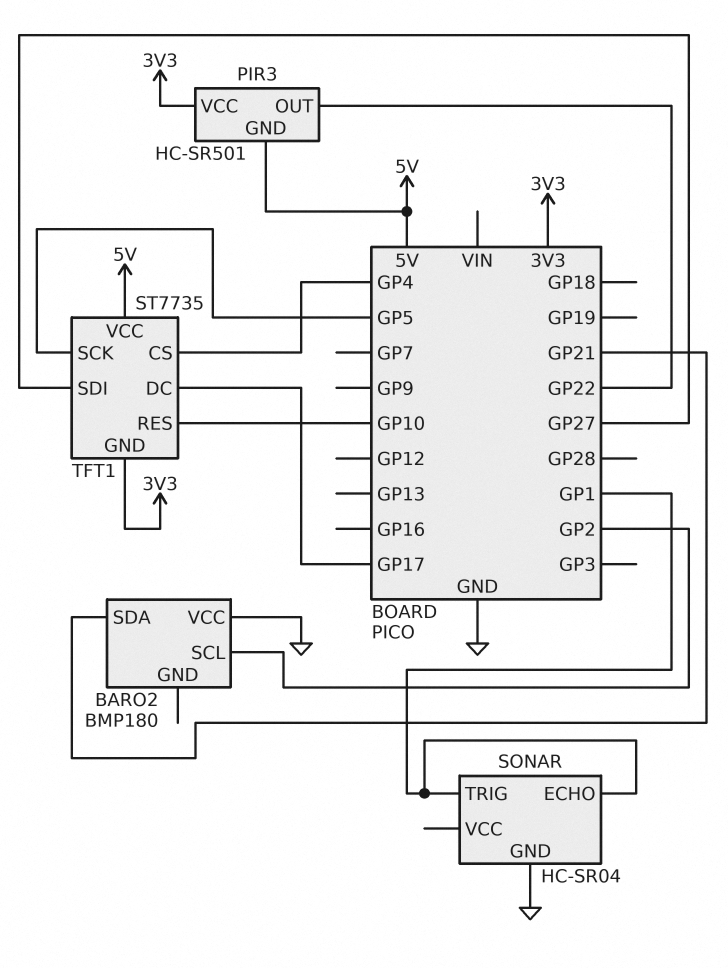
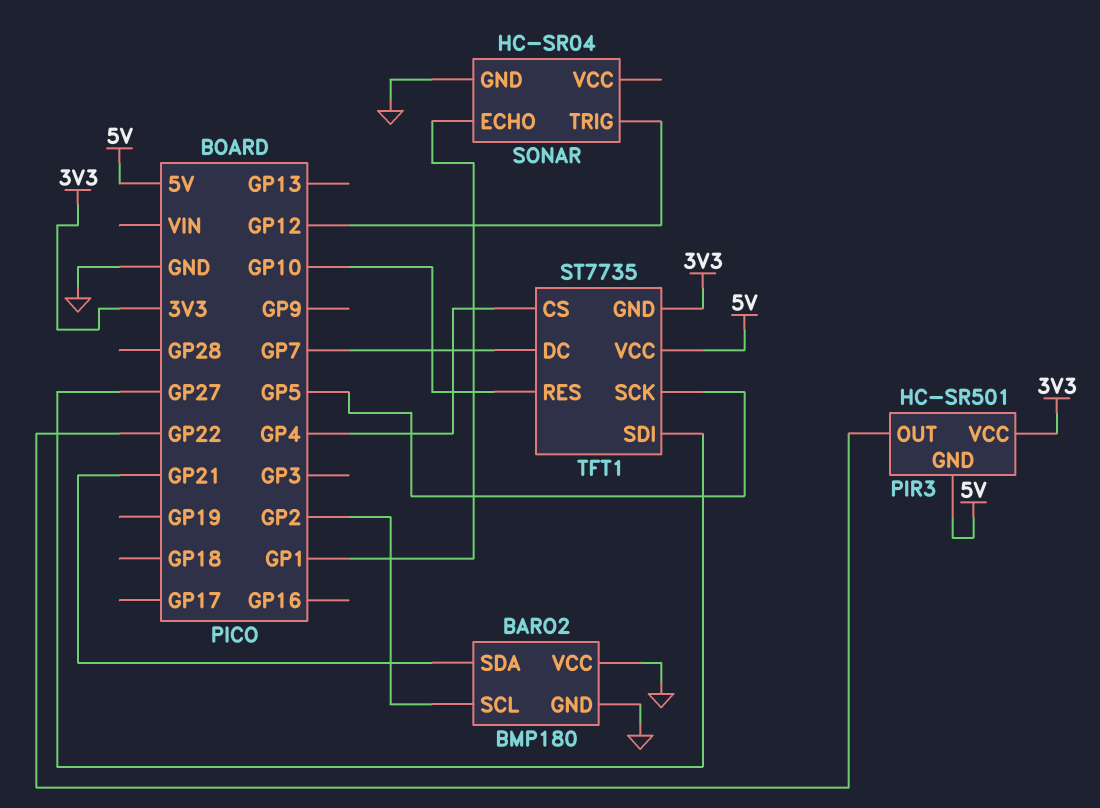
BARO2 pin GND: none -> GND
SONAR pin TRIG: GP1 -> GP12
TFT1 pin DC: GP17 -> GP7

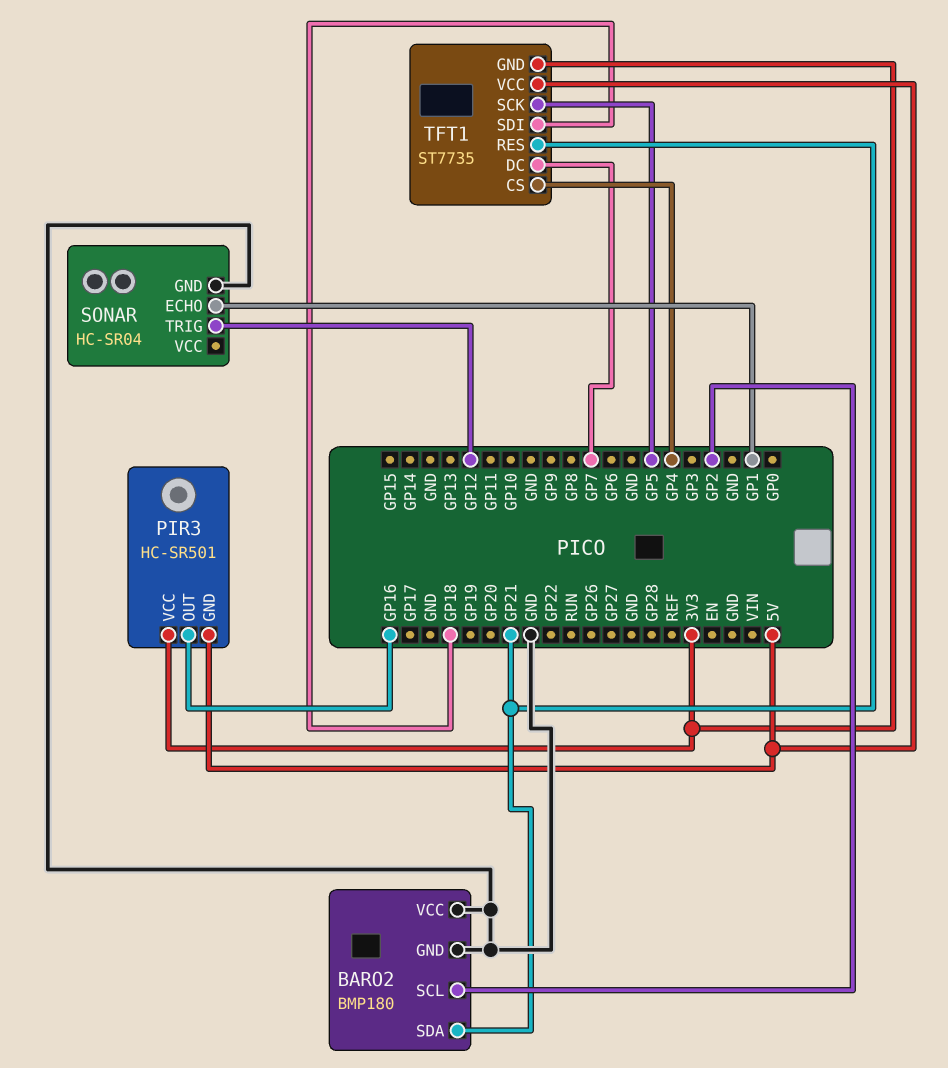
PIR3 pin OUT: GP22 -> GP16
TFT1 pin RES: GP10 -> GP21
TFT1 pin SDI: GP27 -> GP18

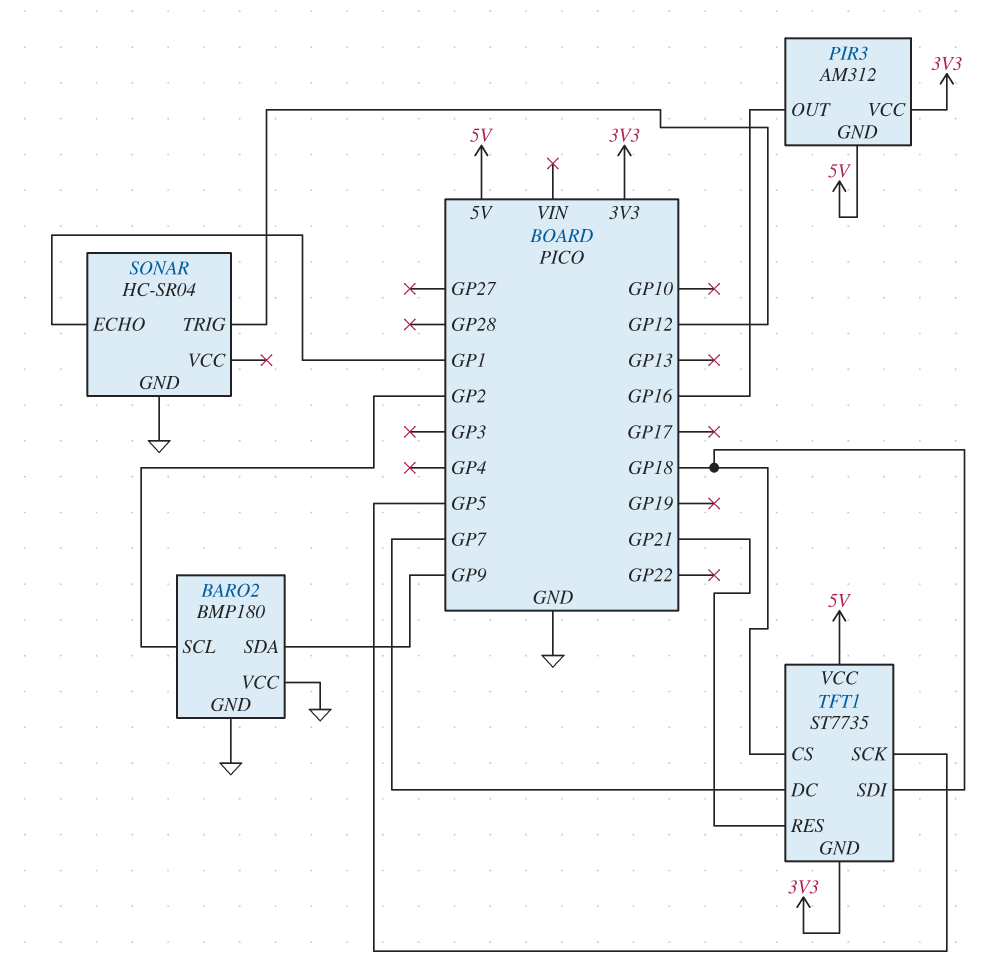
BARO2 pin SDA: GP21 -> GP9
PIR3: HC-SR501 -> AM312
TFT1 pin CS: GP4 -> GP18

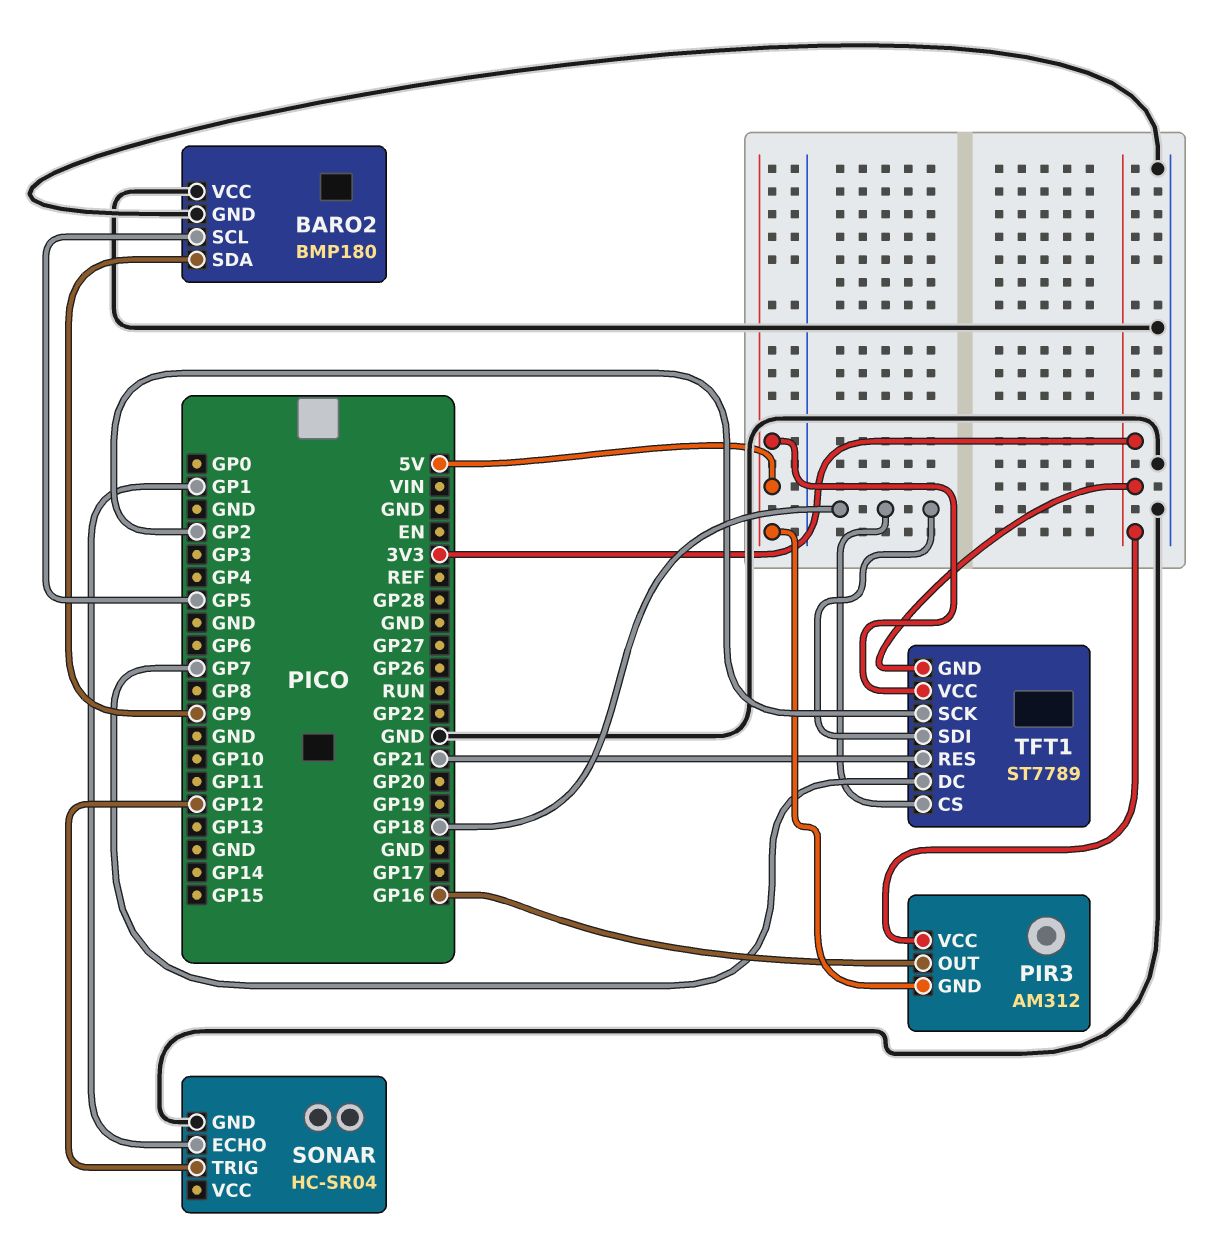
BARO2 pin SCL: GP2 -> GP5
TFT1: ST7735 -> ST7789
TFT1 pin SCK: GP5 -> GP2

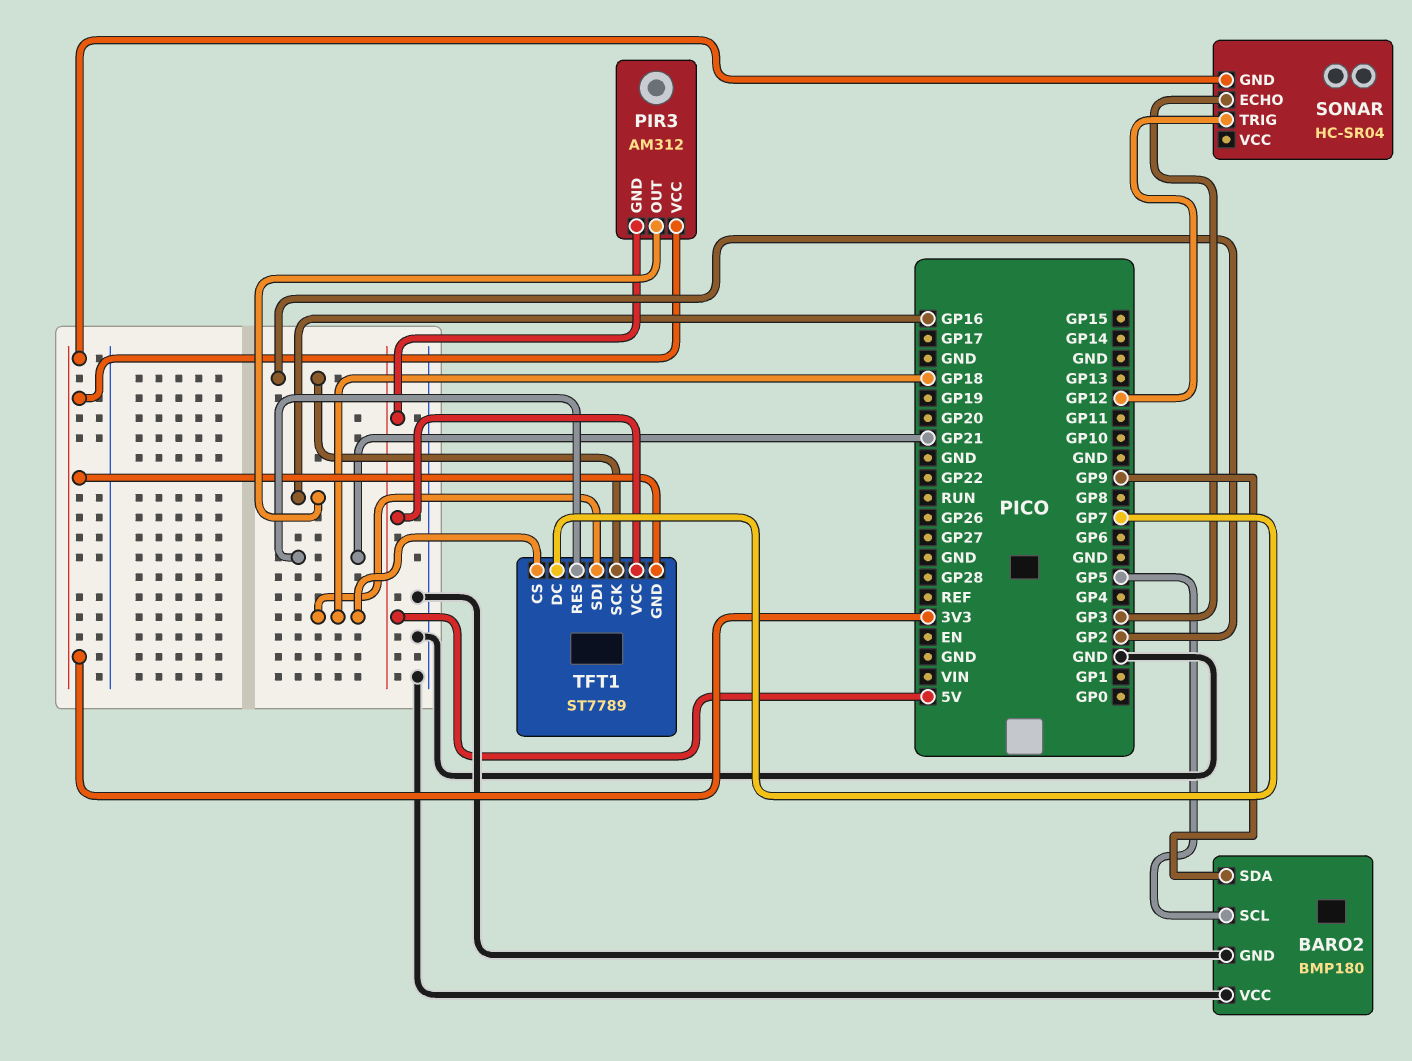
SONAR pin ECHO: GP1 -> GP3
SONAR pin GND: GND -> 3V3

